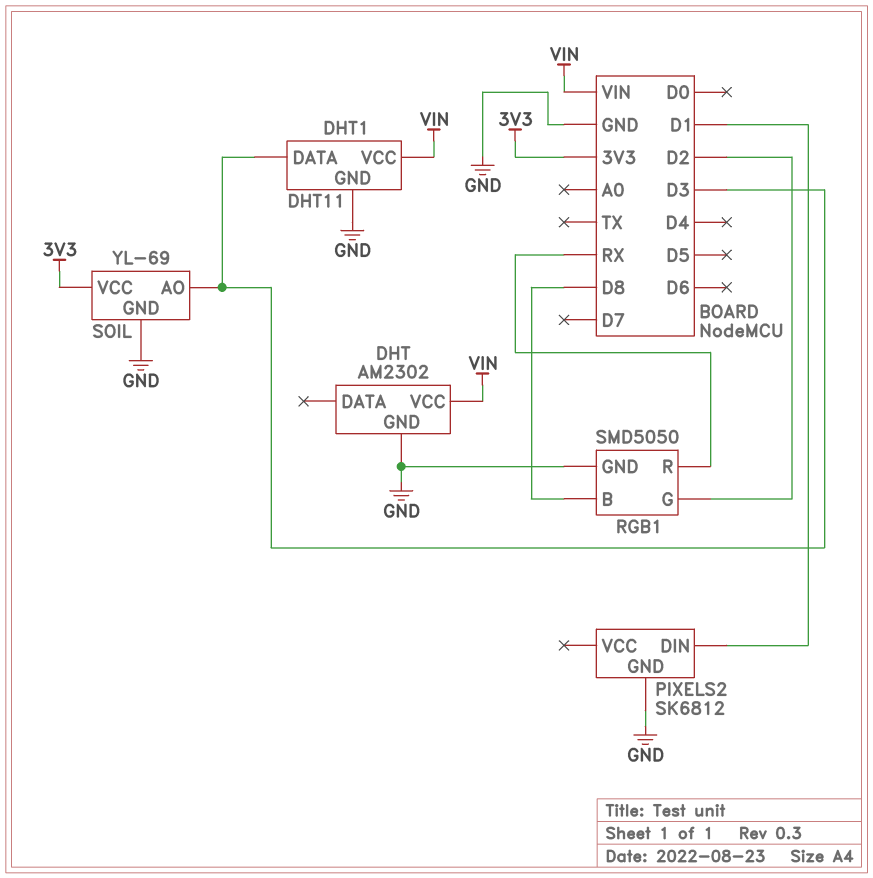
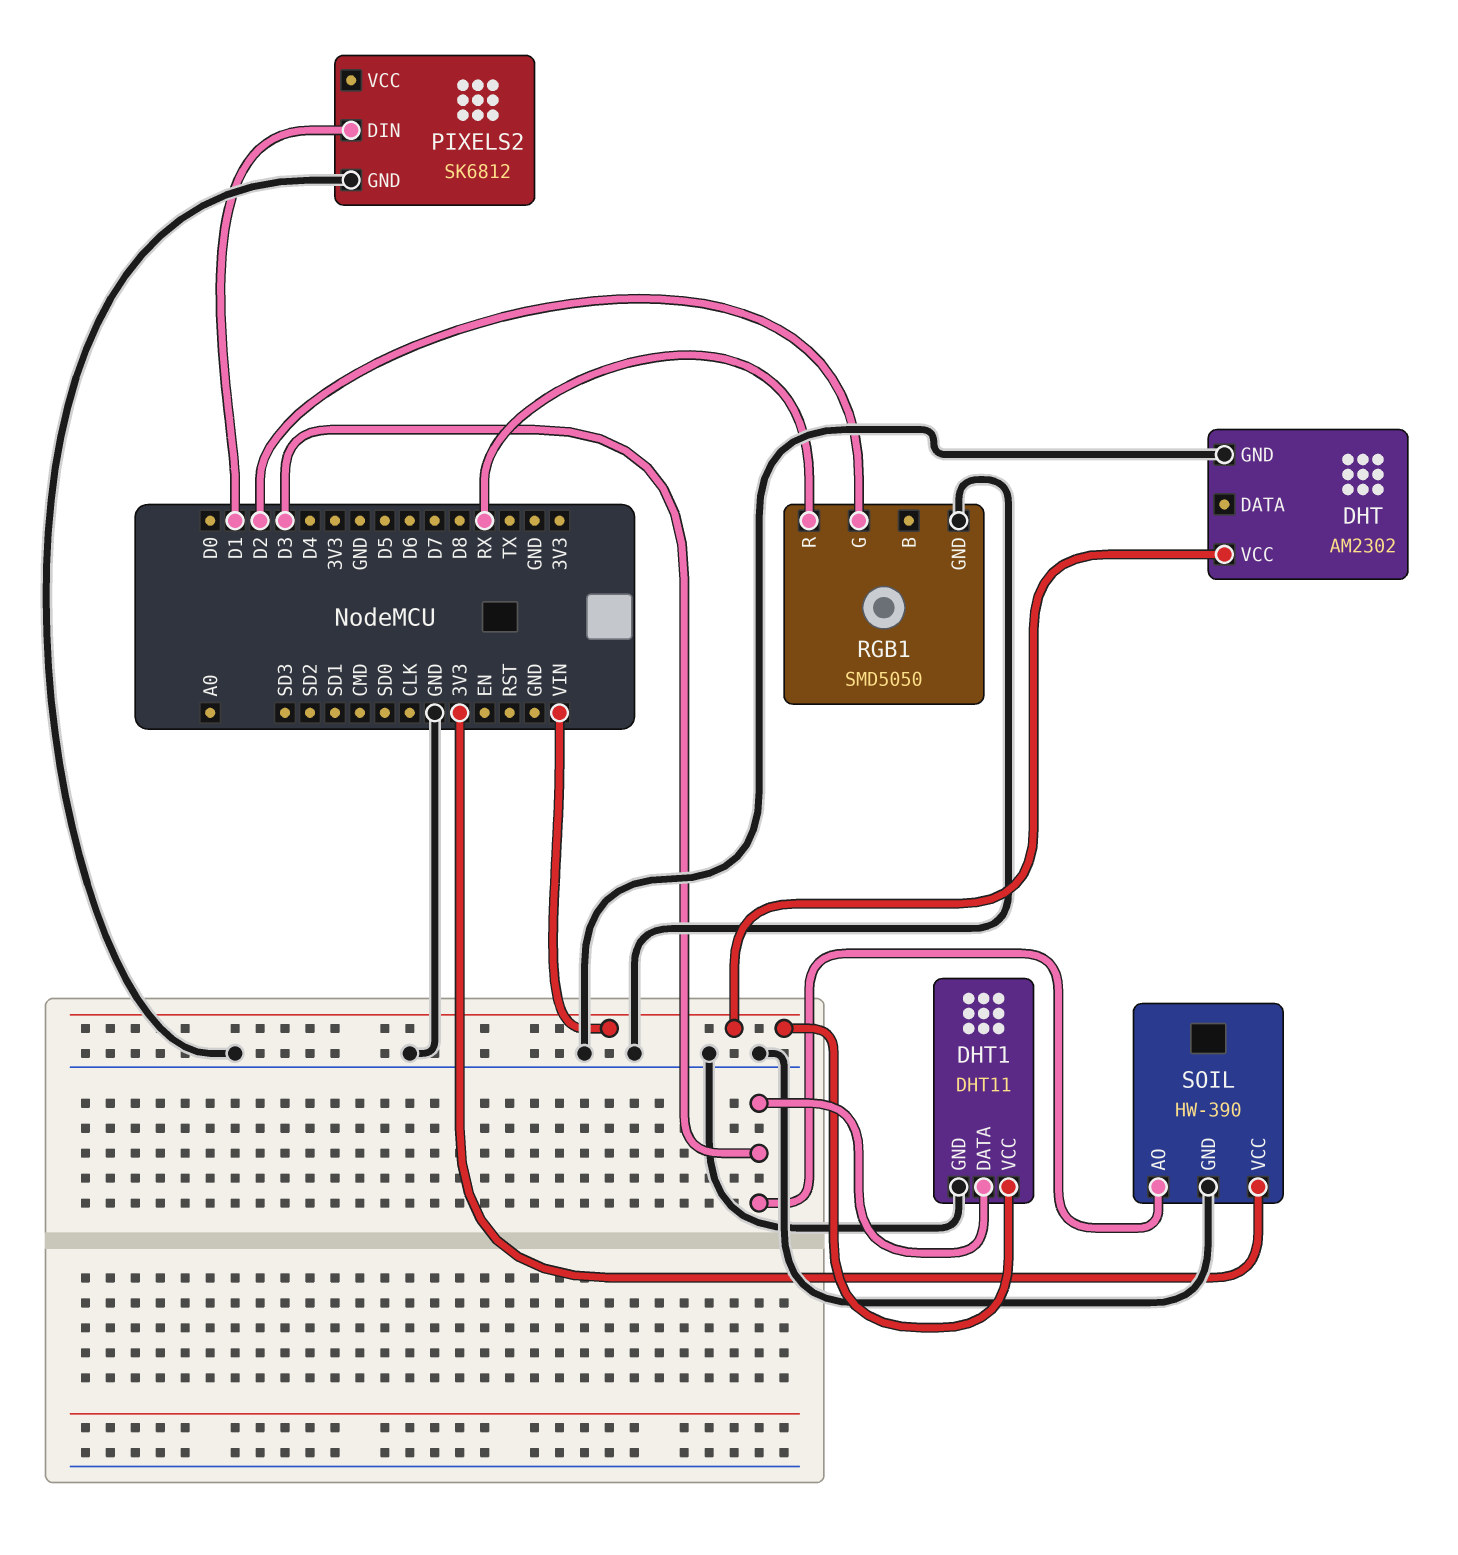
RGB1 pin B: D8 -> none
SOIL: YL-69 -> HW-390

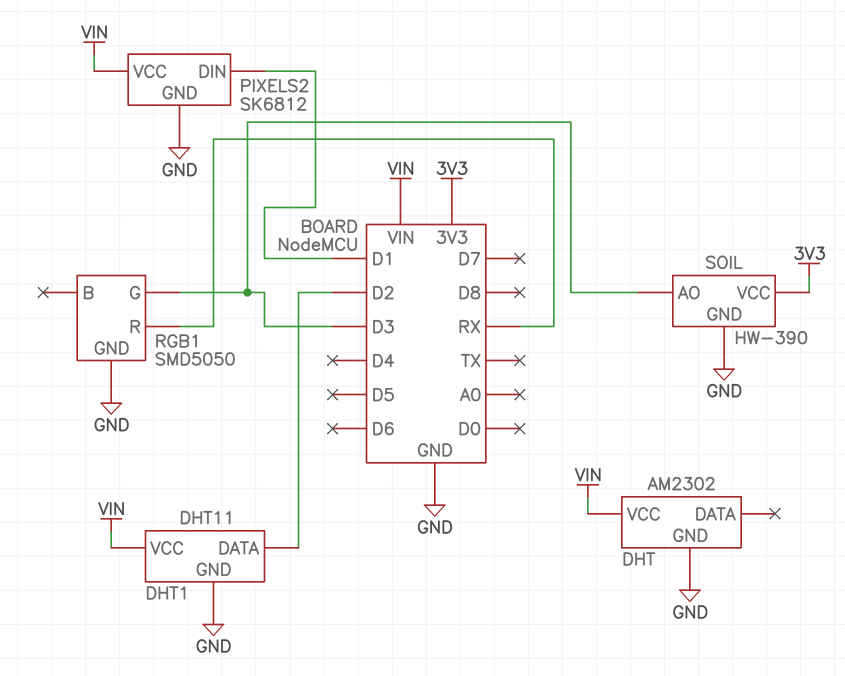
DHT1 pin DATA: D3 -> D2
PIXELS2 pin VCC: none -> VIN
RGB1 pin G: D2 -> D3

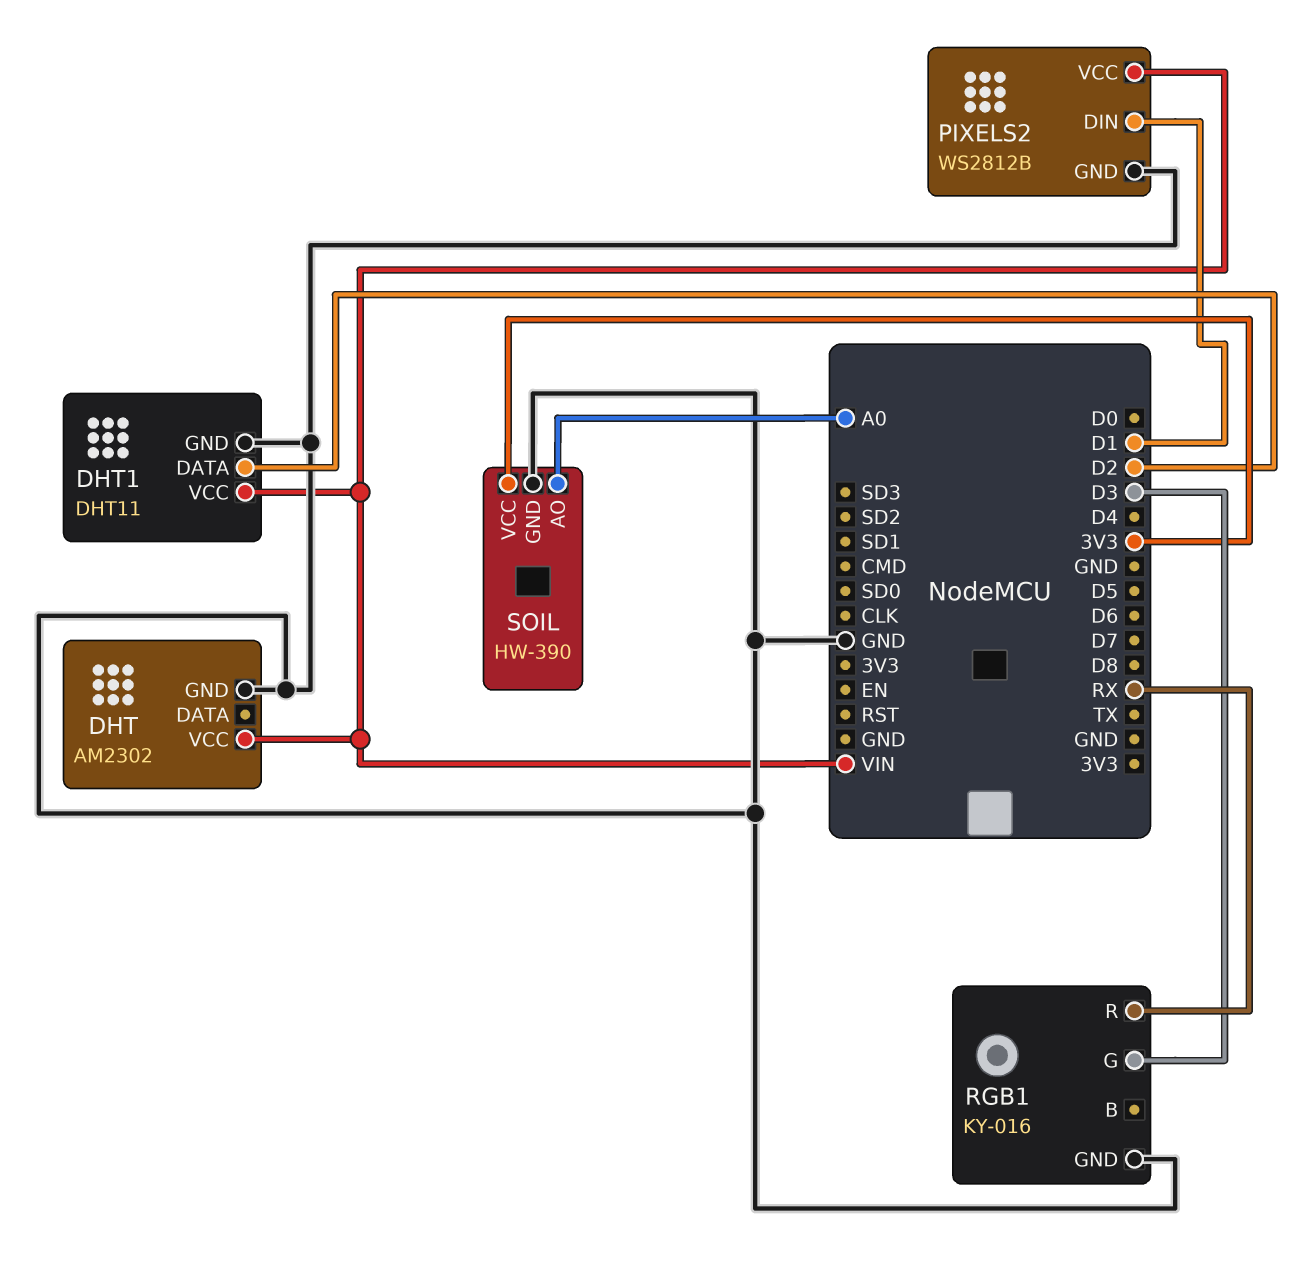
PIXELS2: SK6812 -> WS2812B
RGB1: SMD5050 -> KY-016
SOIL pin AO: D3 -> A0

